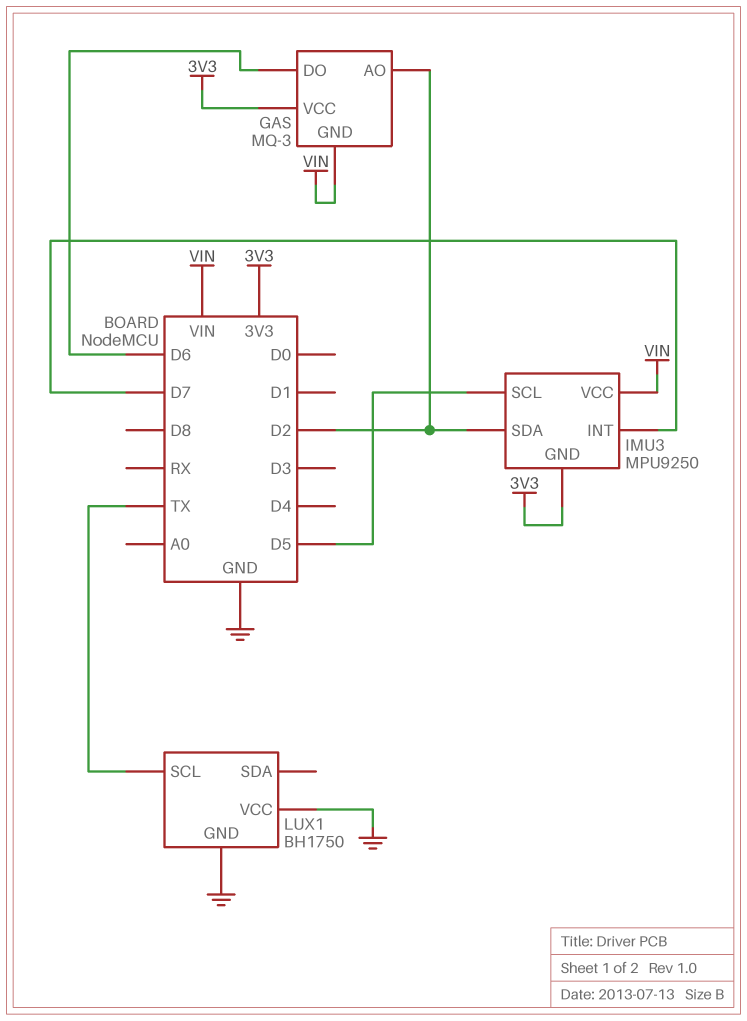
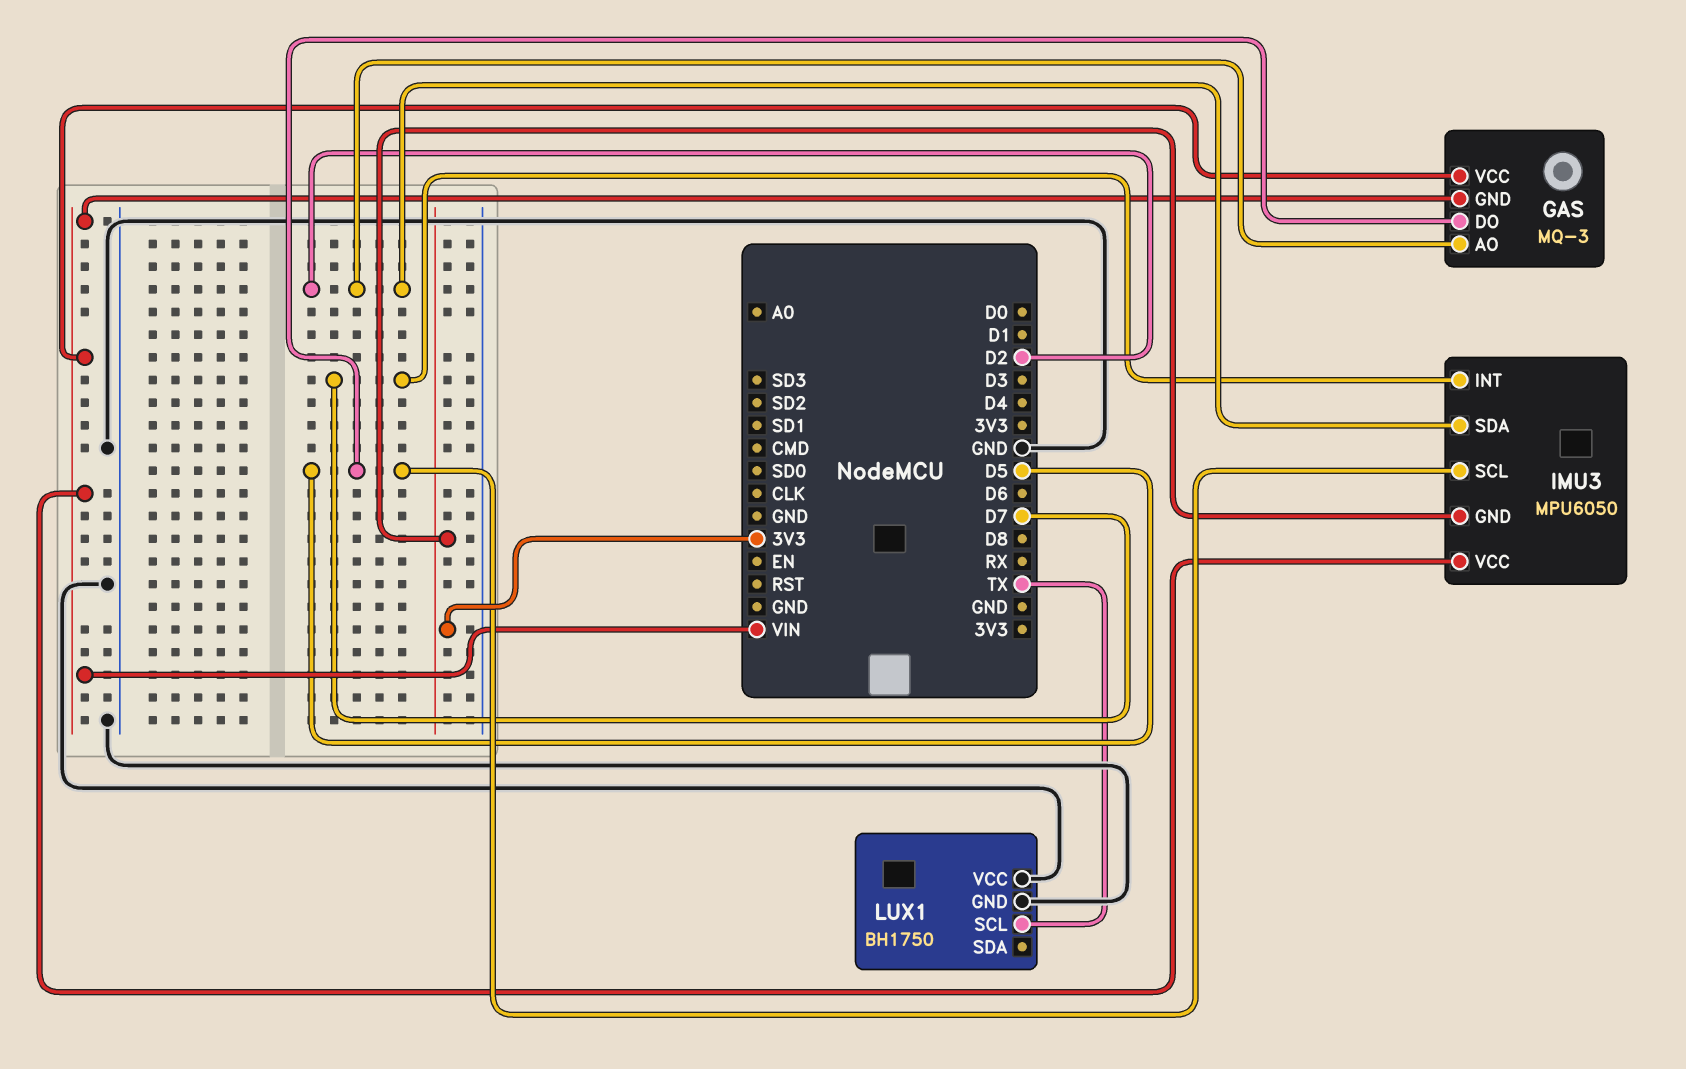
GAS pin DO: D6 -> D5
GAS pin VCC: 3V3 -> VIN
IMU3: MPU9250 -> MPU6050

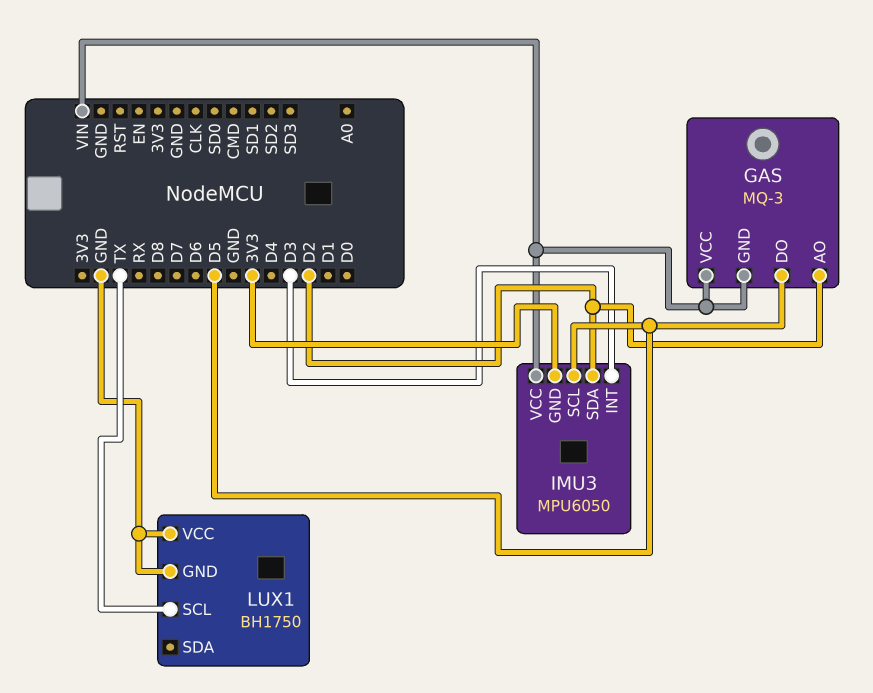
IMU3 pin INT: D7 -> D3

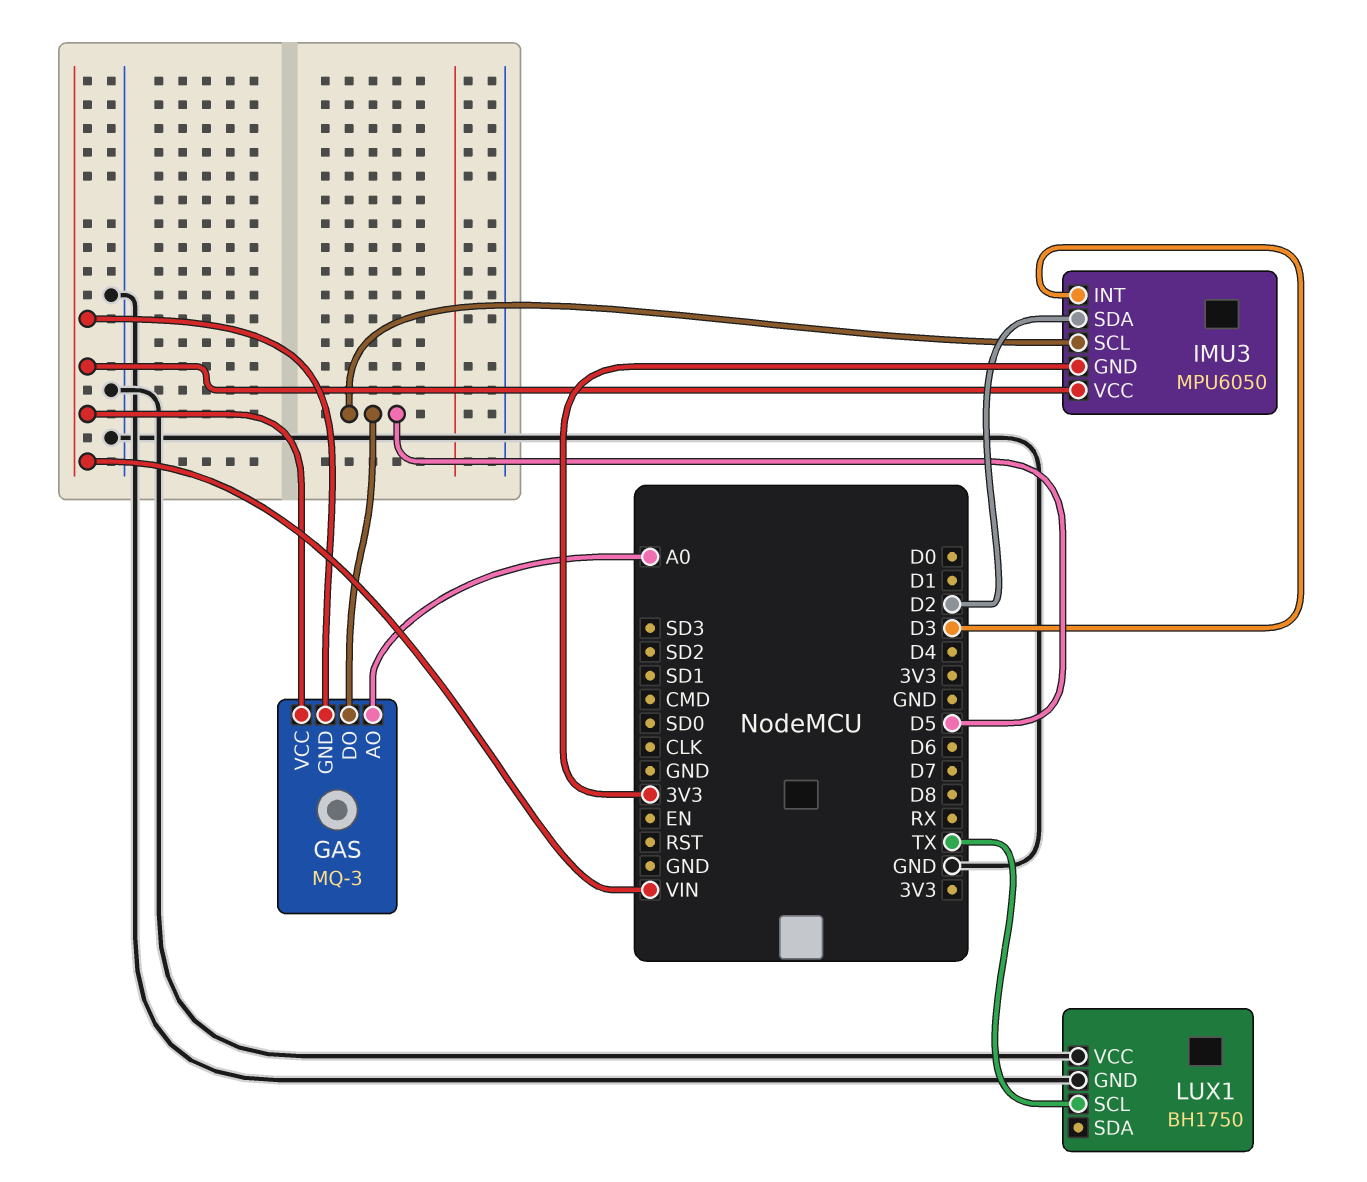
GAS pin AO: D2 -> A0

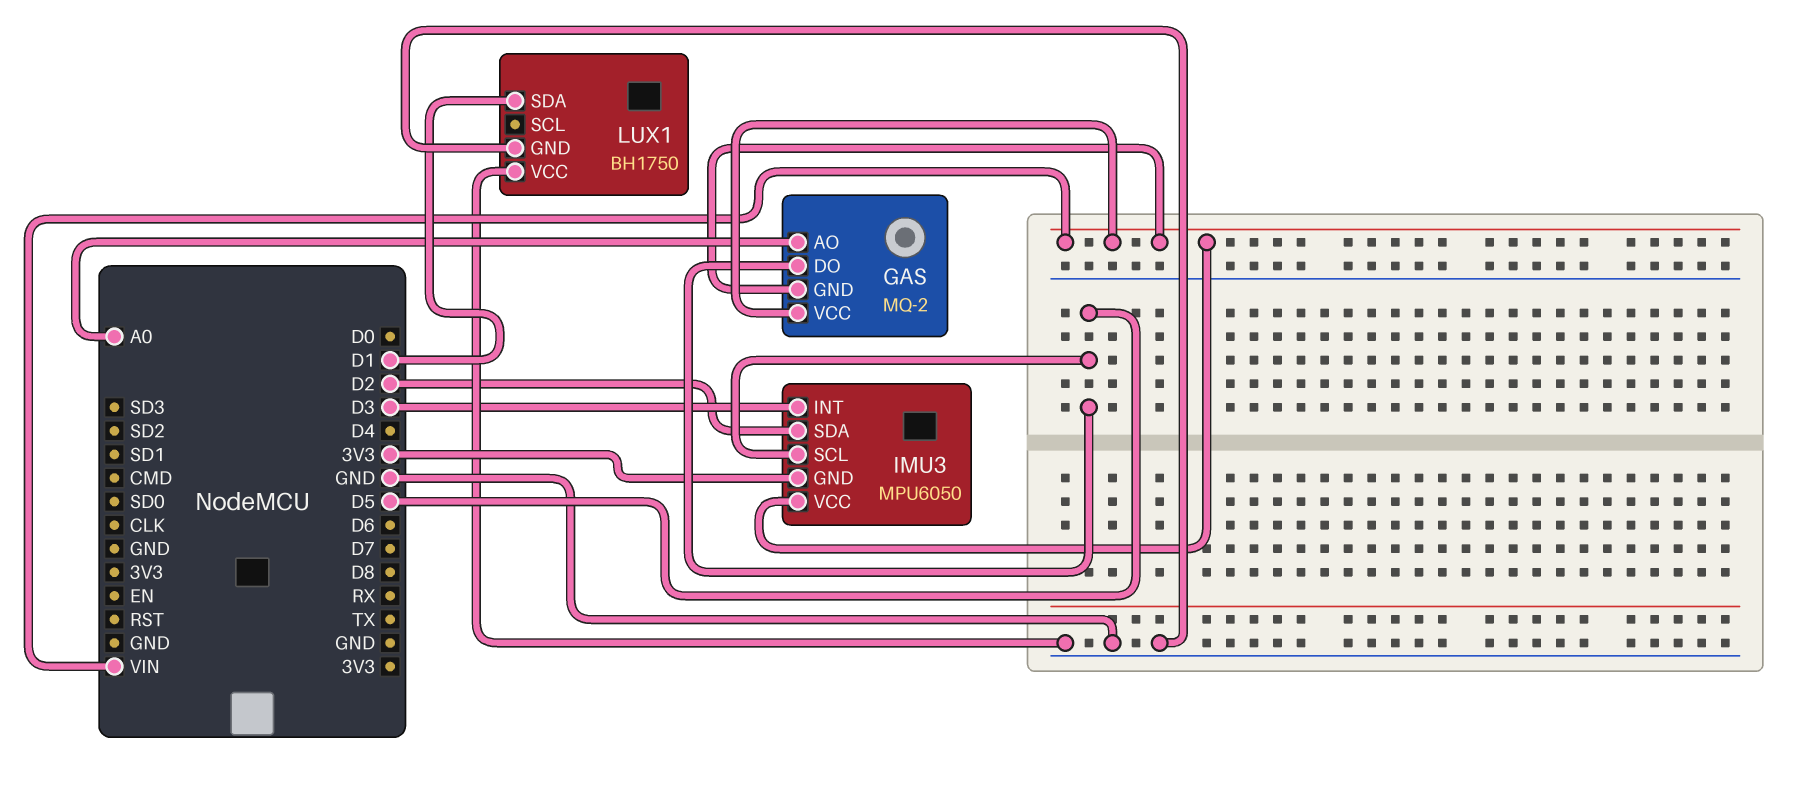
GAS: MQ-3 -> MQ-2
LUX1 pin SCL: TX -> none
LUX1 pin SDA: none -> D1

